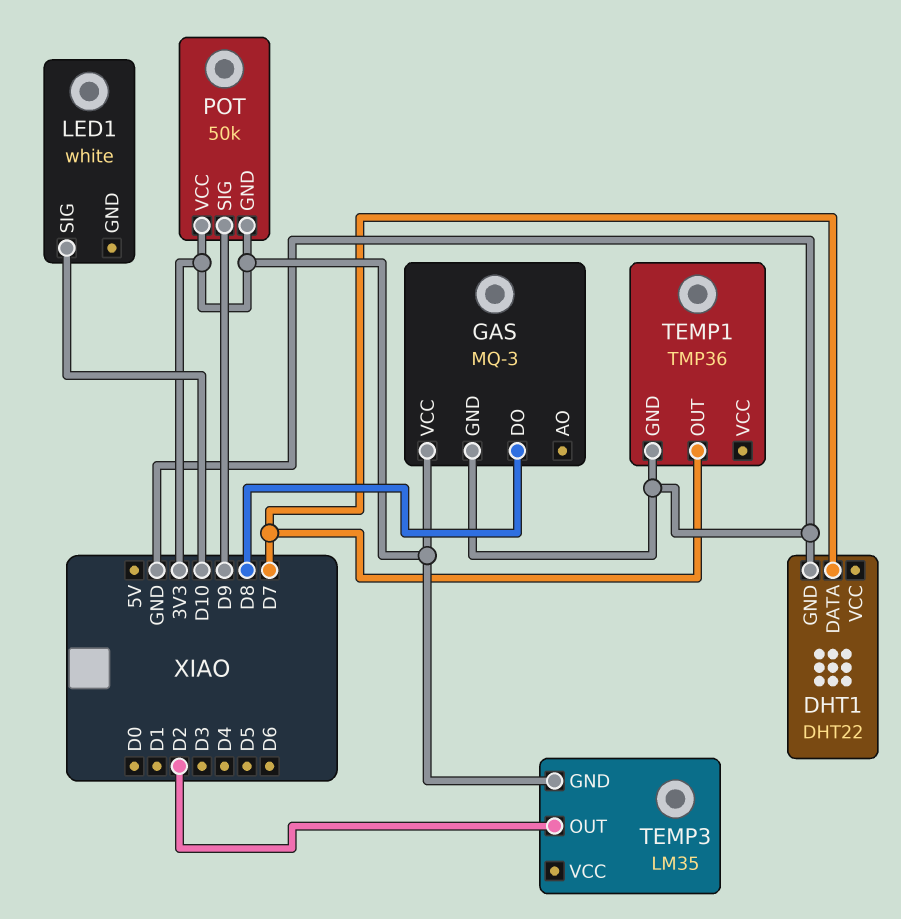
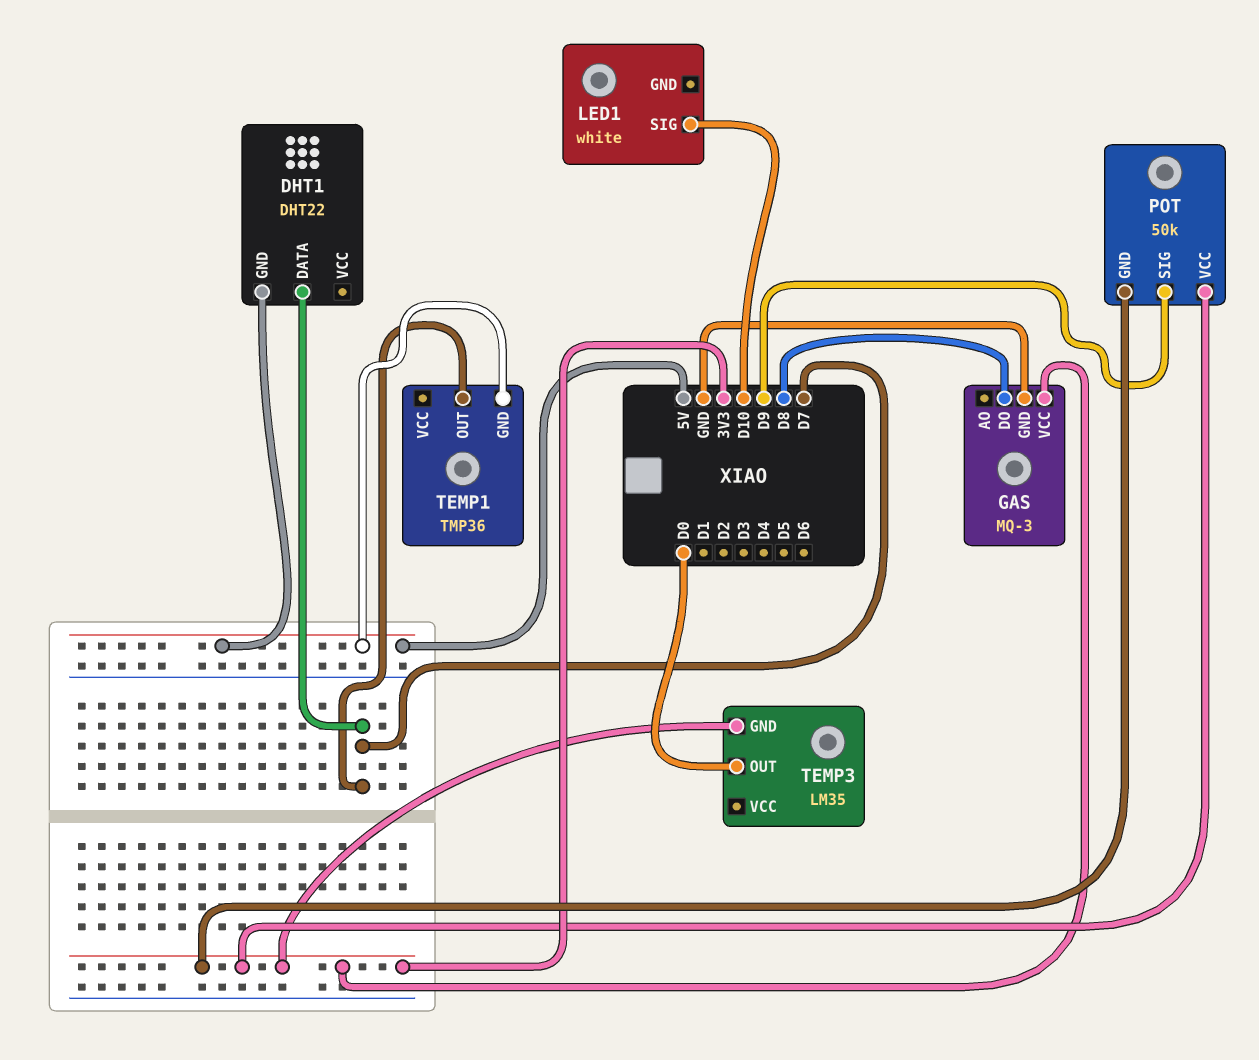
DHT1 pin GND: GND -> 5V
TEMP1 pin GND: GND -> 5V
TEMP3 pin OUT: D2 -> D0

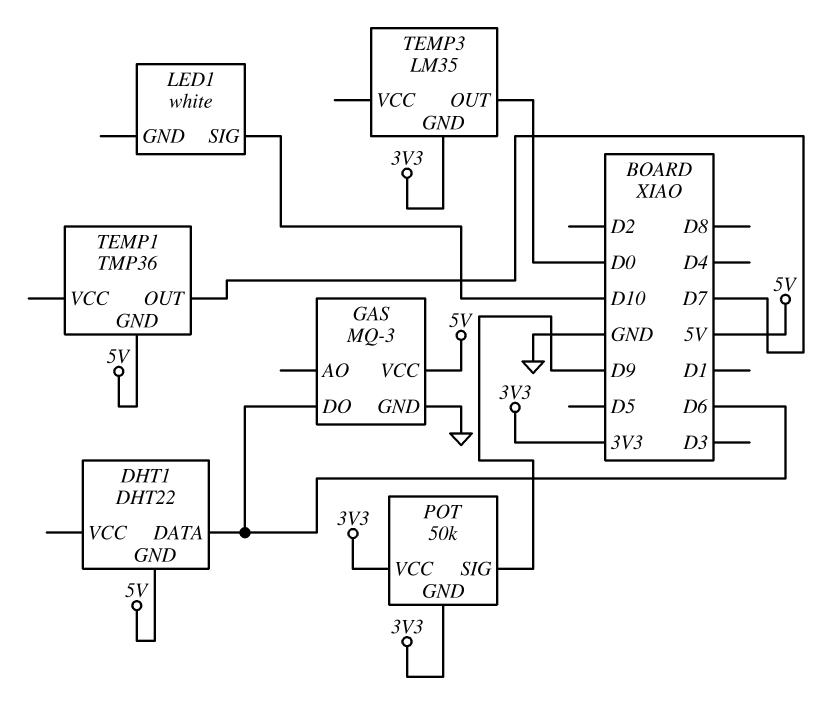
DHT1 pin DATA: D7 -> D6
GAS pin DO: D8 -> D6
GAS pin VCC: 3V3 -> 5V

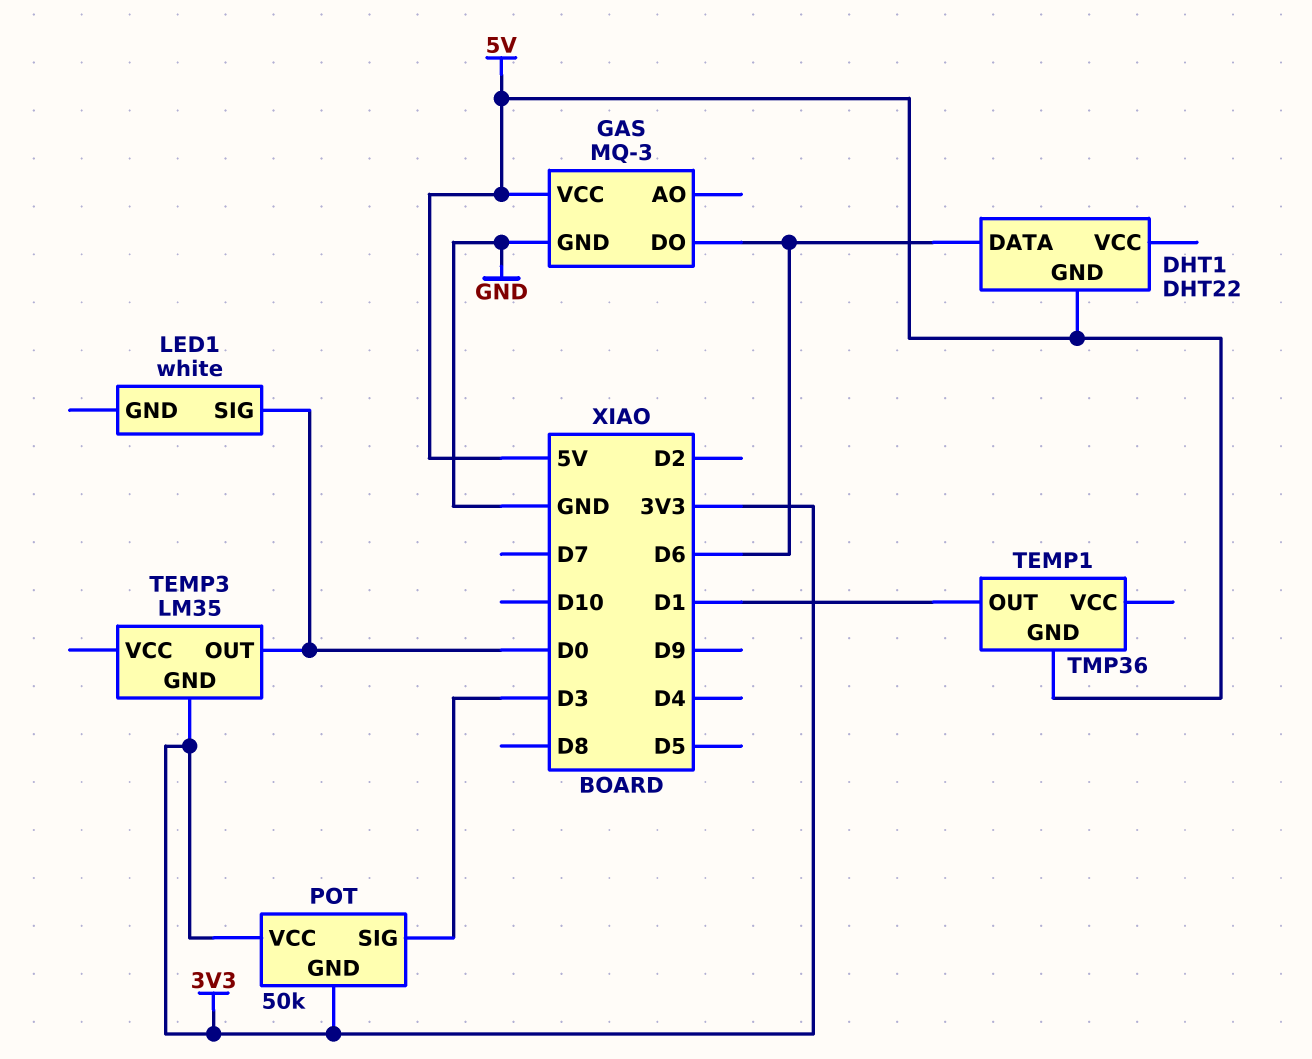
LED1 pin SIG: D10 -> D0
POT pin SIG: D9 -> D3
TEMP1 pin OUT: D7 -> D1

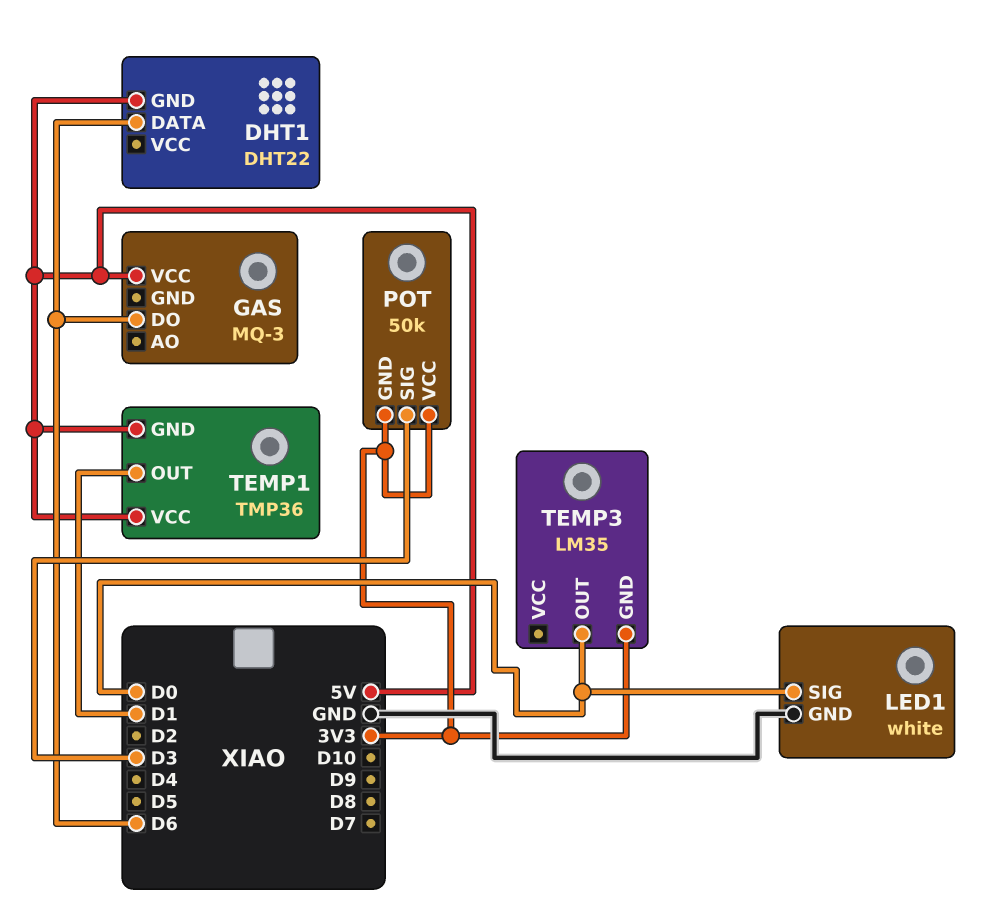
GAS pin GND: GND -> none
LED1 pin GND: none -> GND
TEMP1 pin VCC: none -> 5V

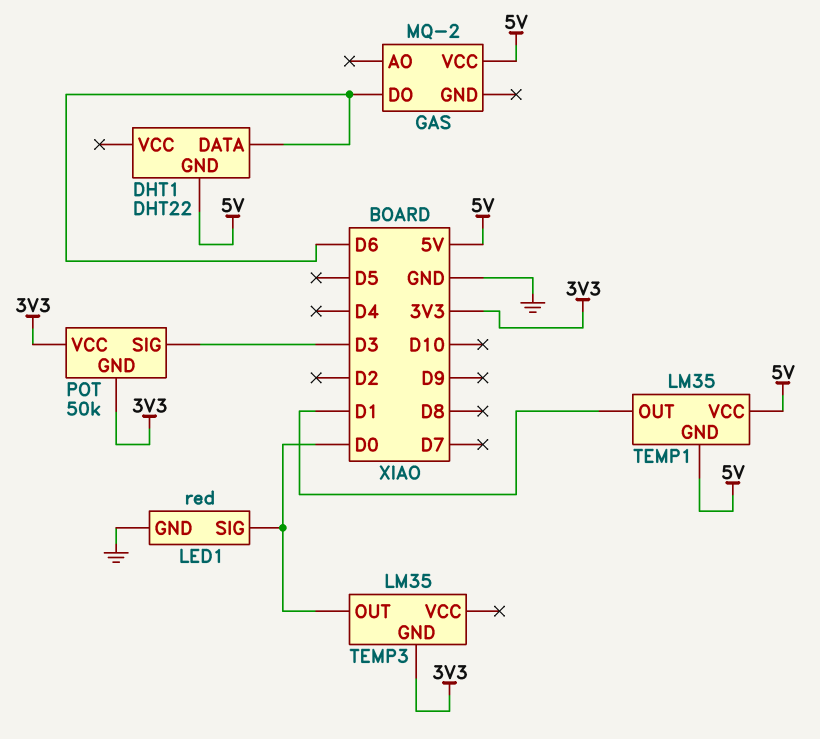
GAS: MQ-3 -> MQ-2
LED1: white -> red
TEMP1: TMP36 -> LM35

